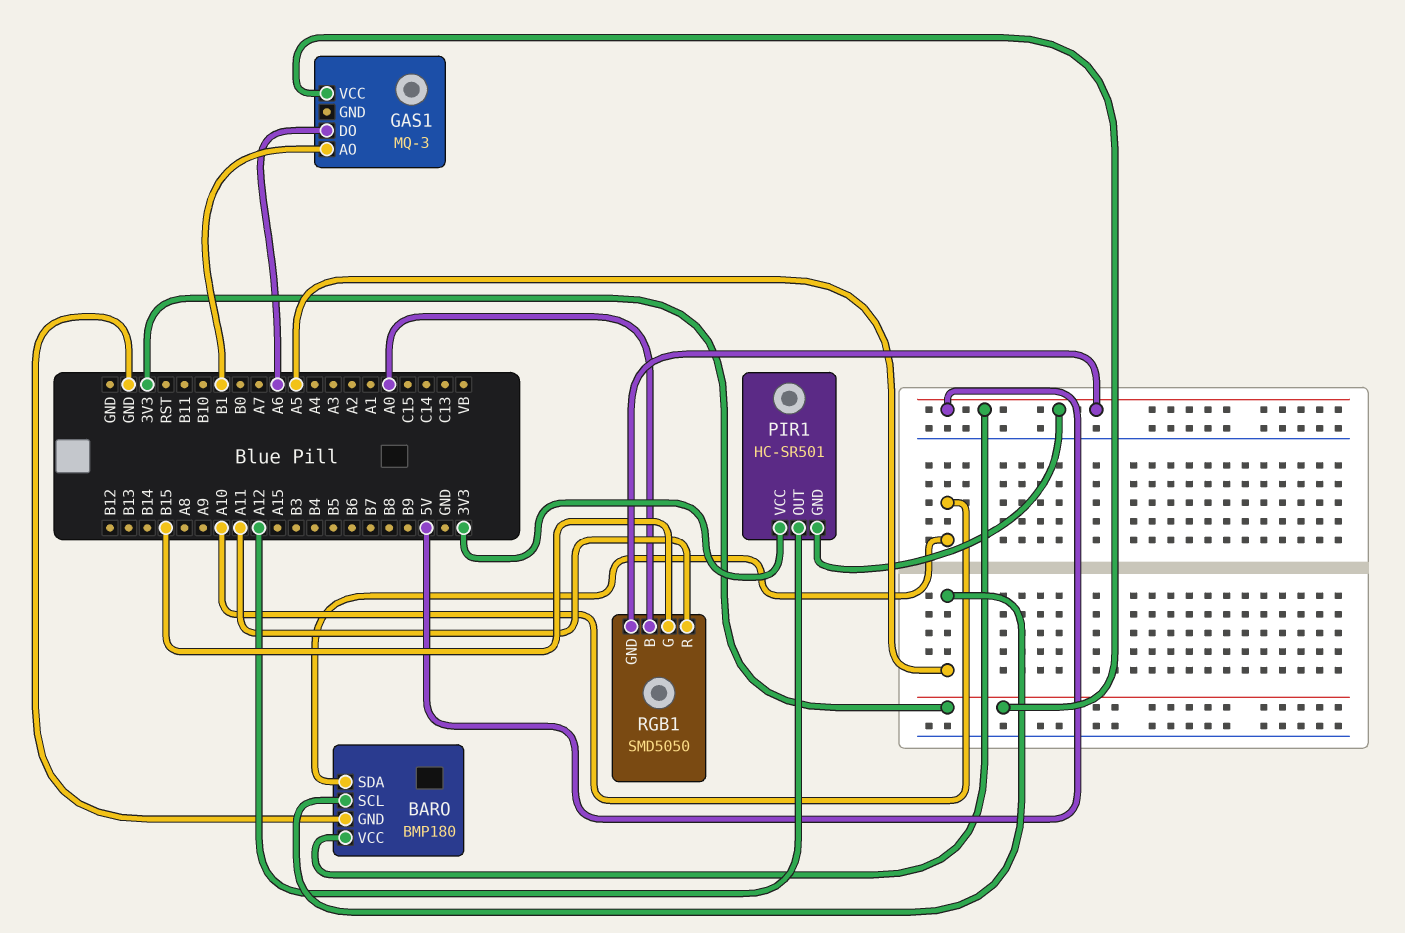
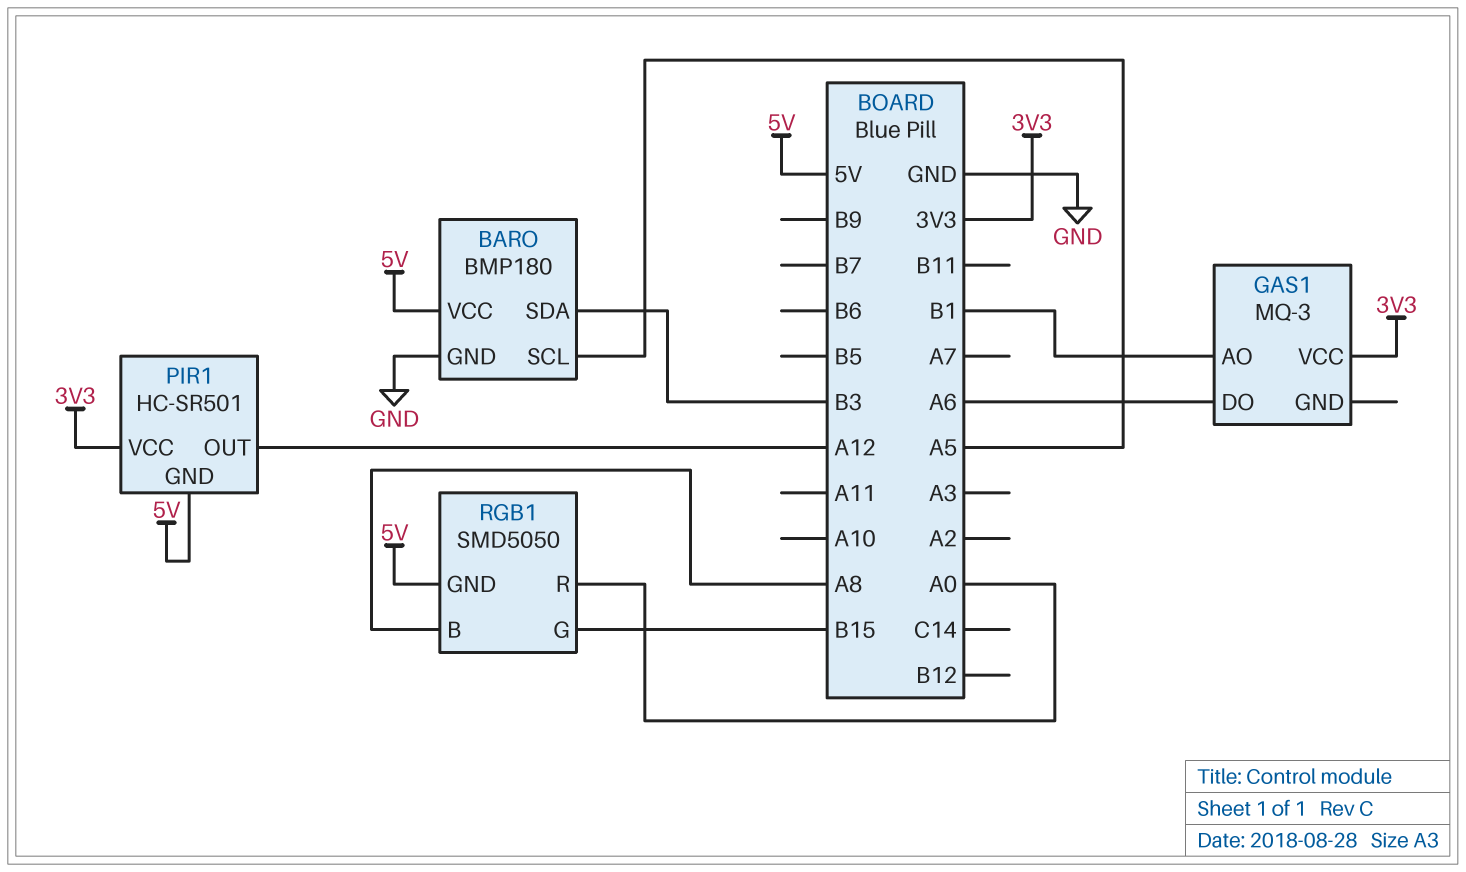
BARO pin SDA: A10 -> B3
RGB1 pin B: A0 -> A8
RGB1 pin R: A11 -> A0

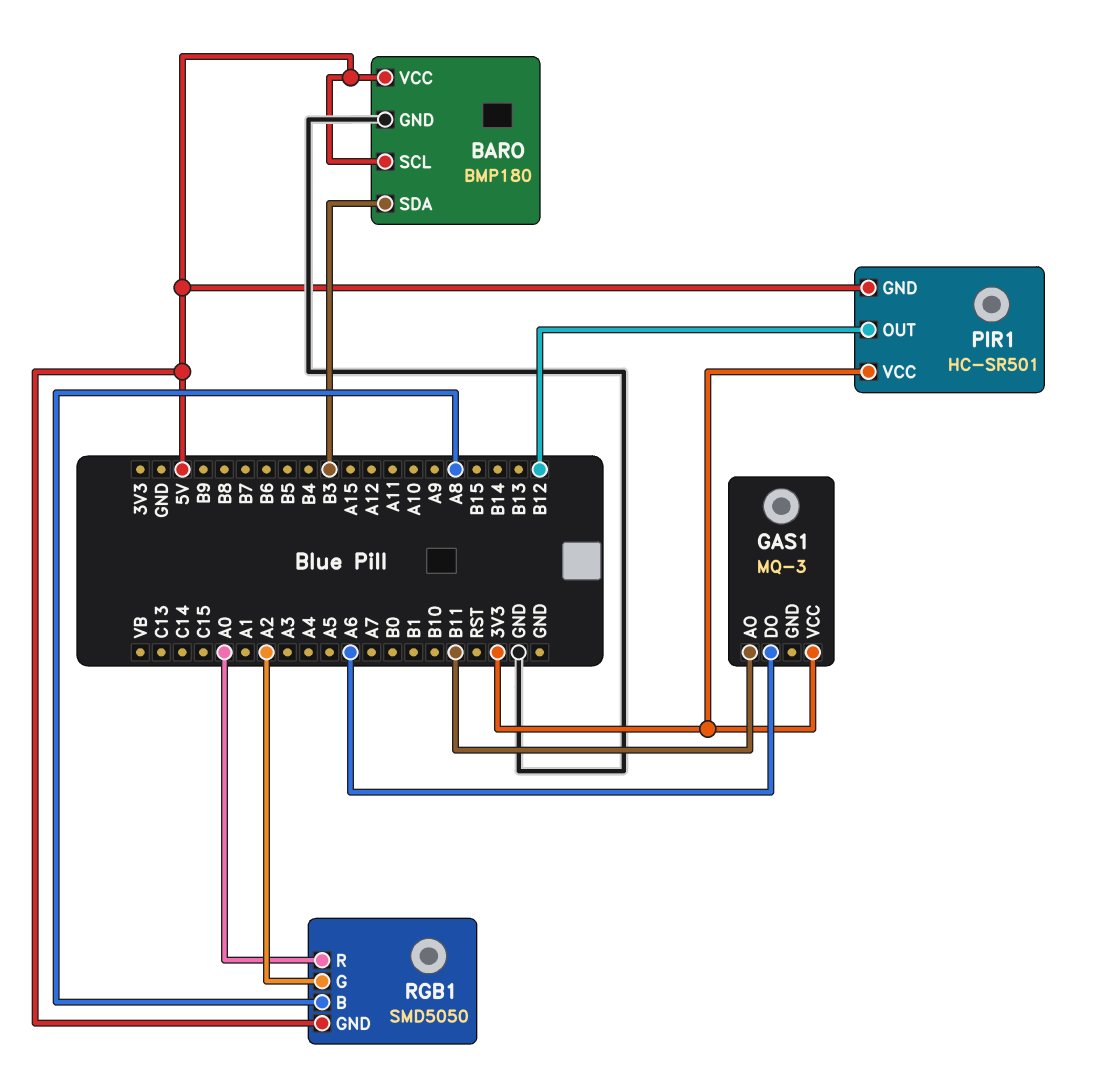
BARO pin SCL: A5 -> 5V
GAS1 pin AO: B1 -> B11
PIR1 pin OUT: A12 -> B12
RGB1 pin G: B15 -> A2

